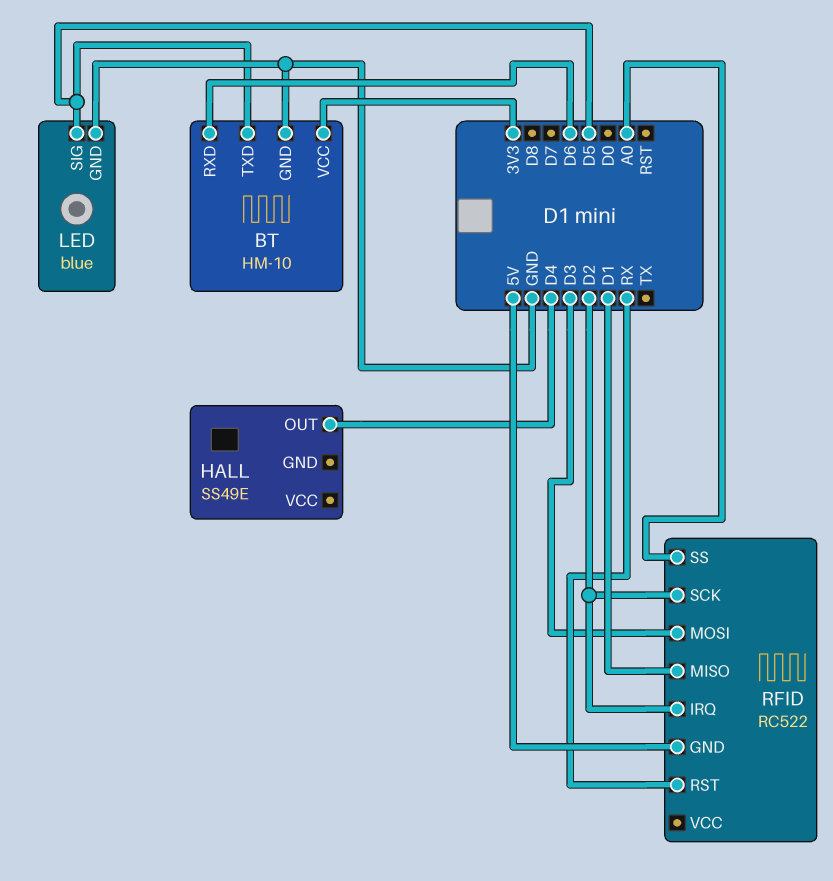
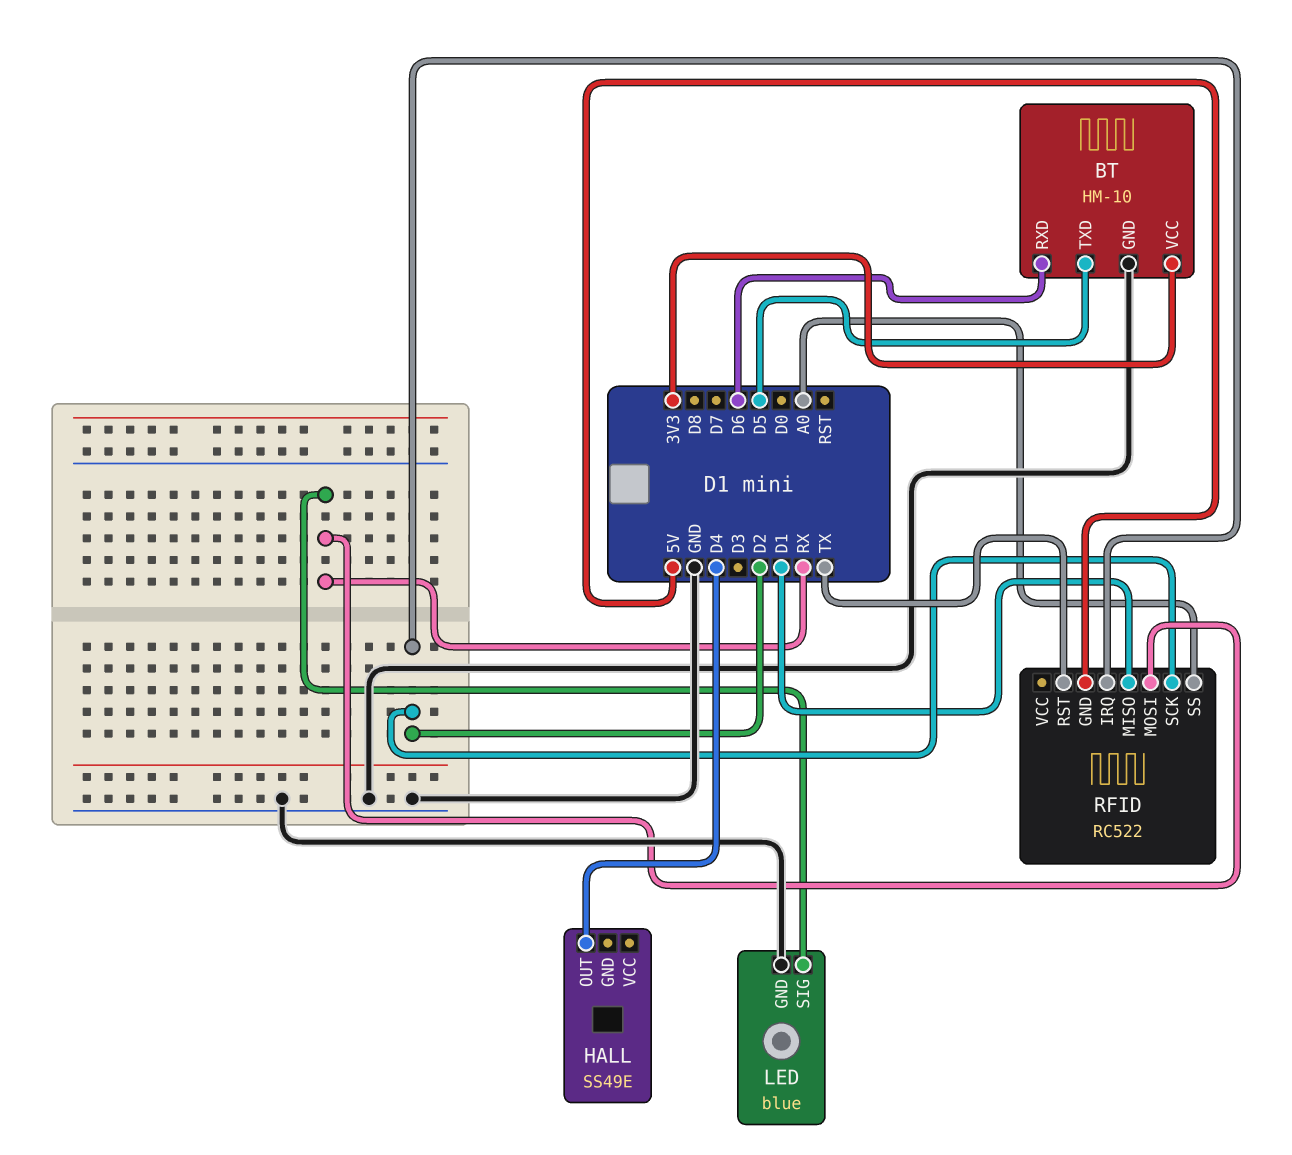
LED pin SIG: D5 -> RX
RFID pin MOSI: D3 -> RX
RFID pin RST: RX -> TX

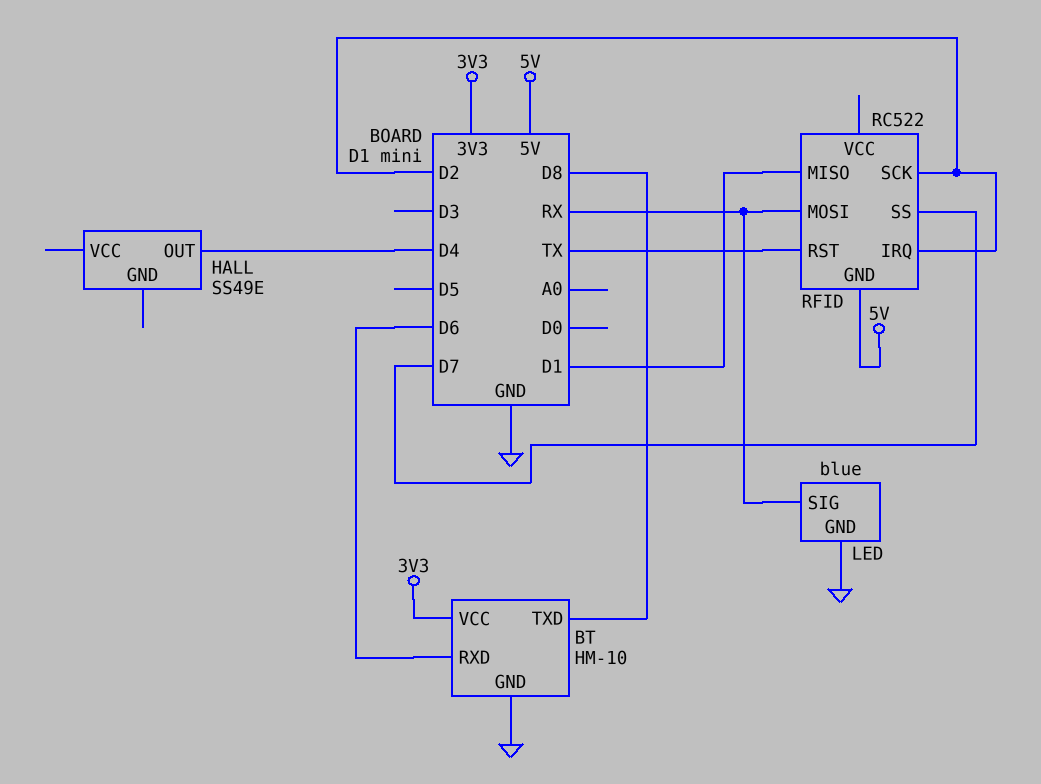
BT pin TXD: D5 -> D8
RFID pin SS: A0 -> D7

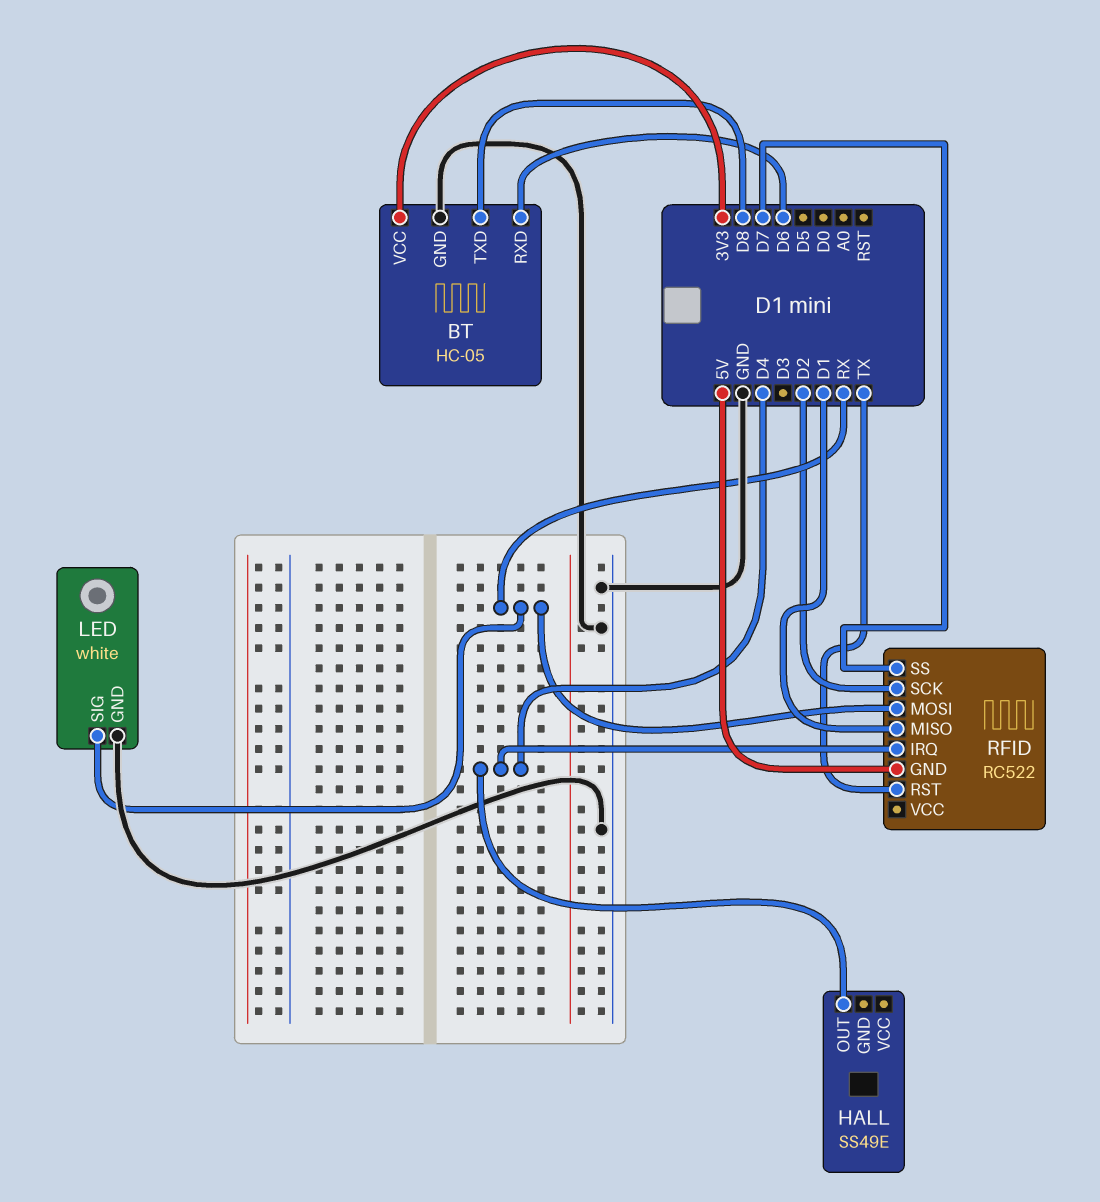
BT: HM-10 -> HC-05
LED: blue -> white
RFID pin IRQ: D2 -> D4

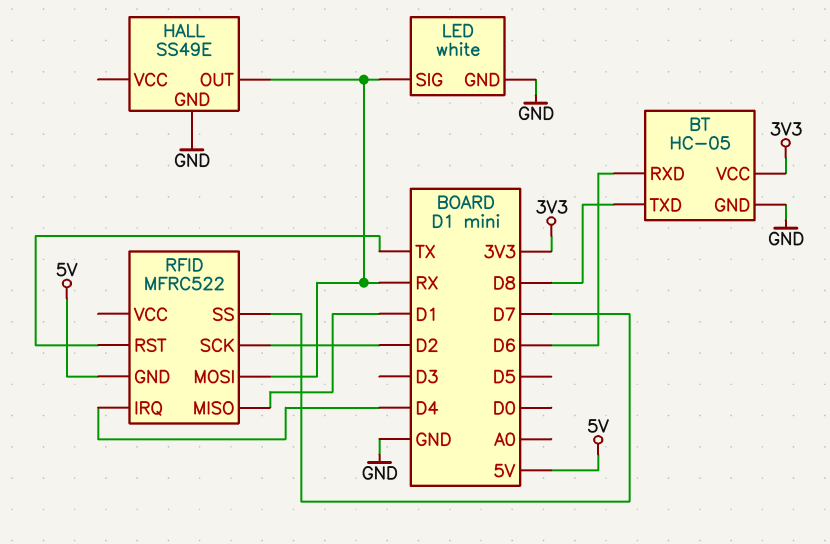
HALL pin GND: none -> GND
HALL pin OUT: D4 -> RX
RFID: RC522 -> MFRC522

